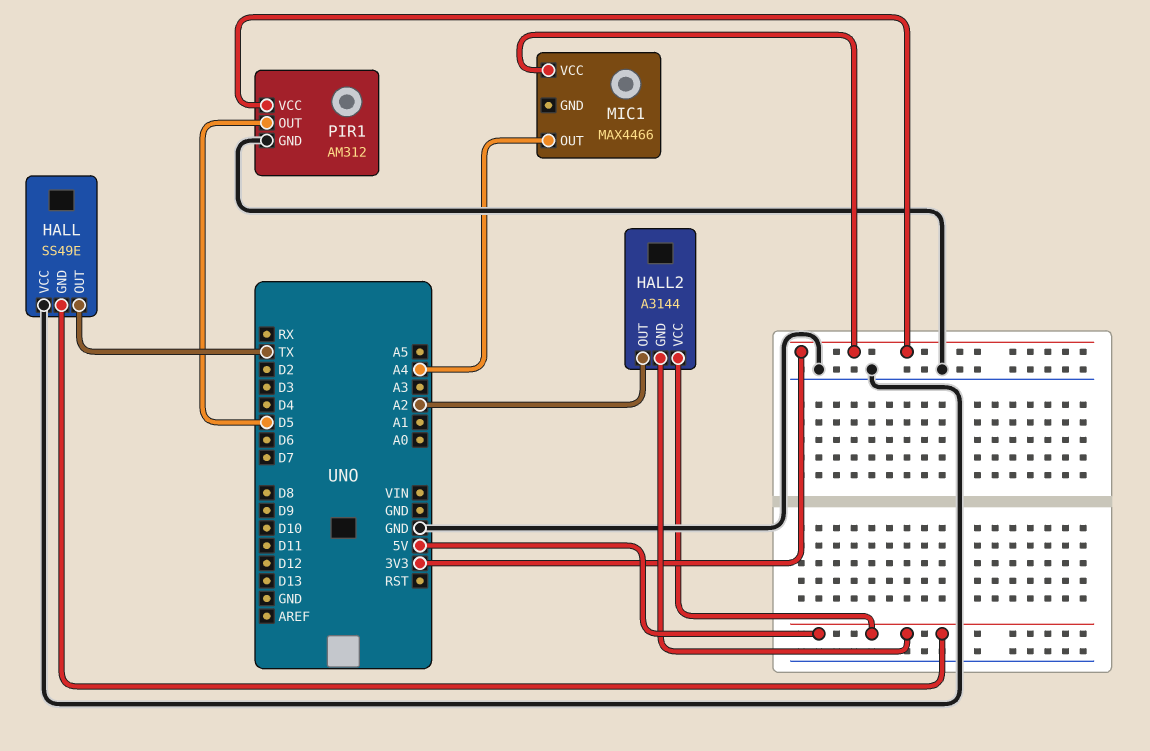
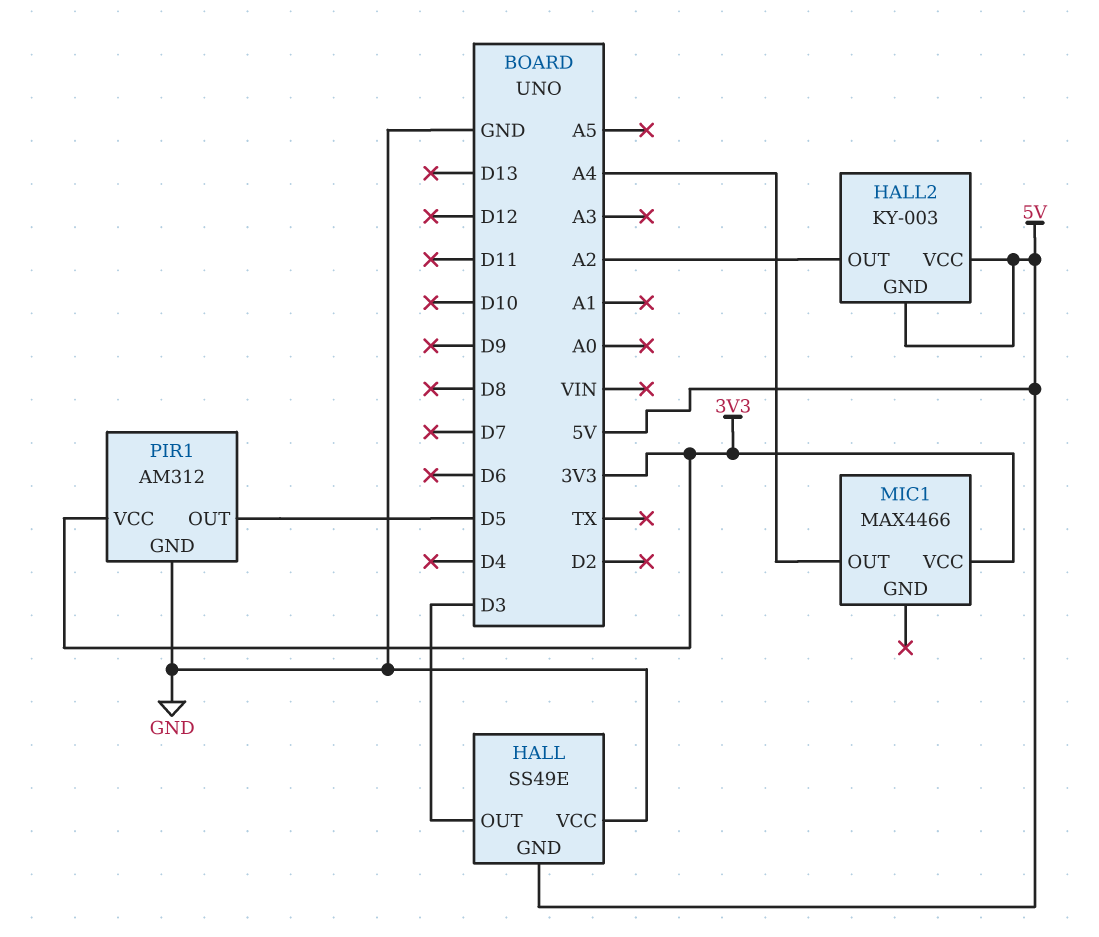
HALL pin OUT: TX -> D3
HALL2: A3144 -> KY-003

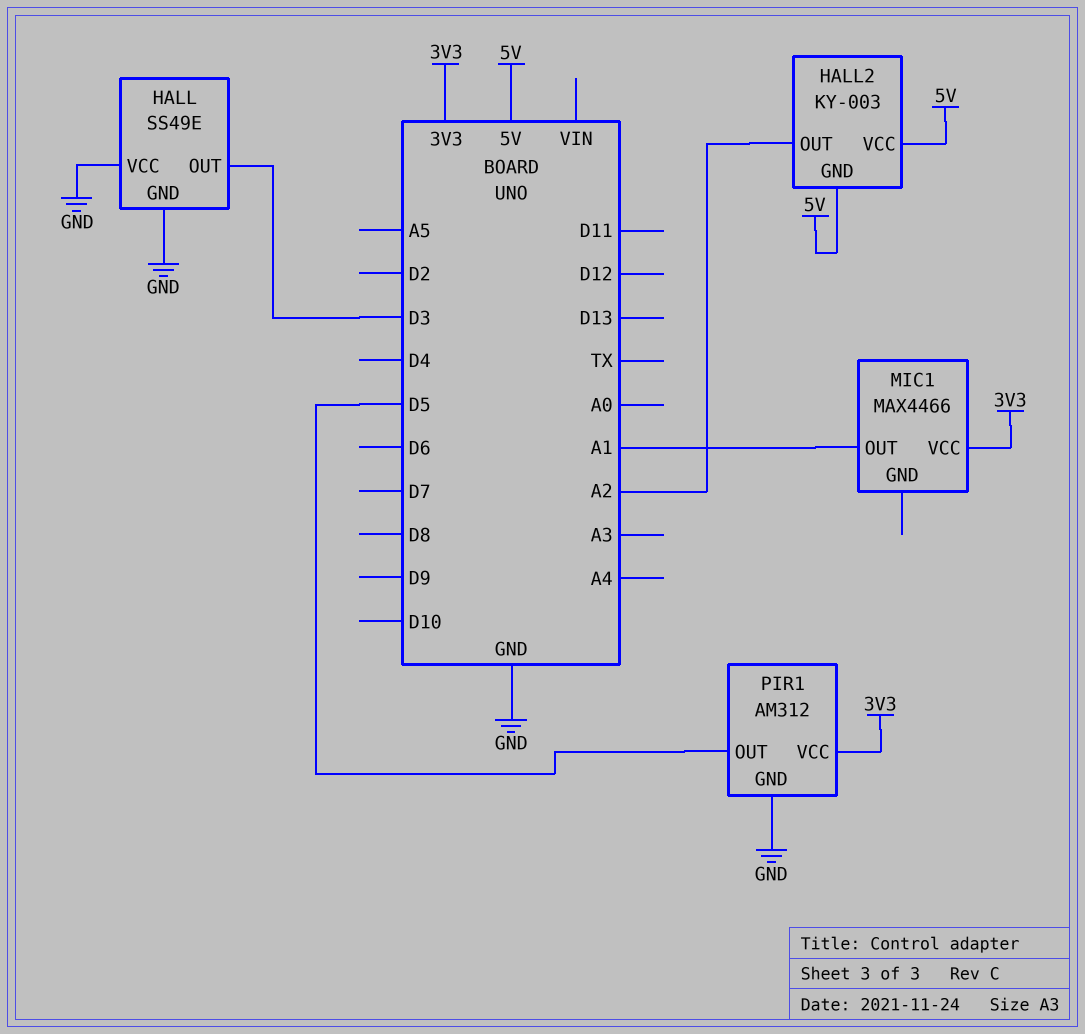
HALL pin GND: 5V -> GND
MIC1 pin OUT: A4 -> A1

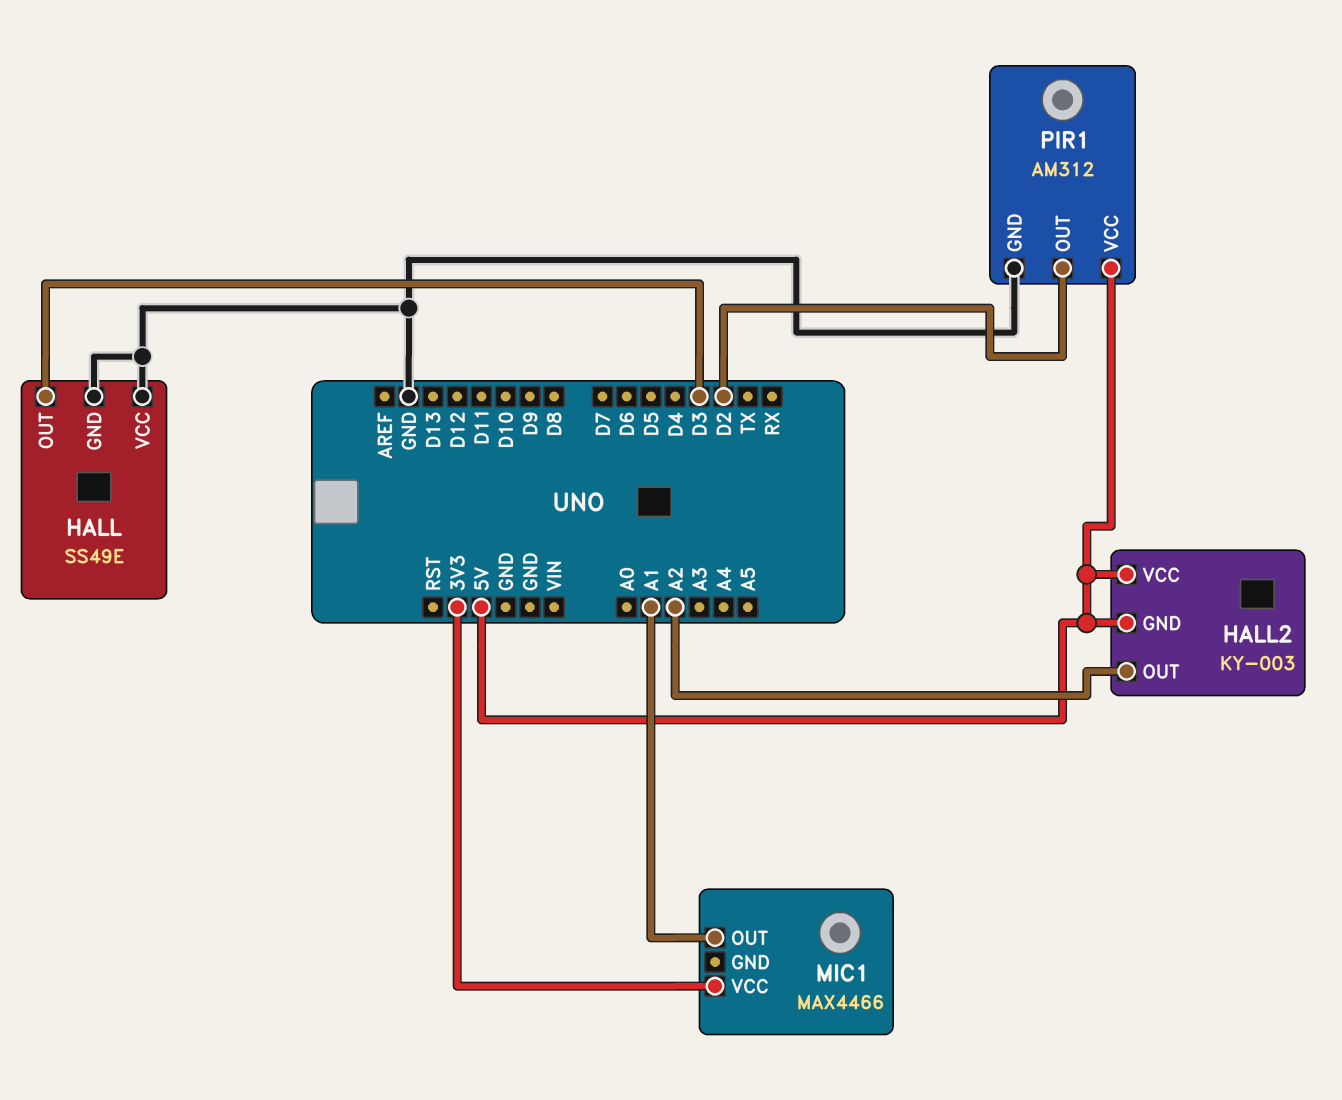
PIR1 pin OUT: D5 -> D2
PIR1 pin VCC: 3V3 -> 5V

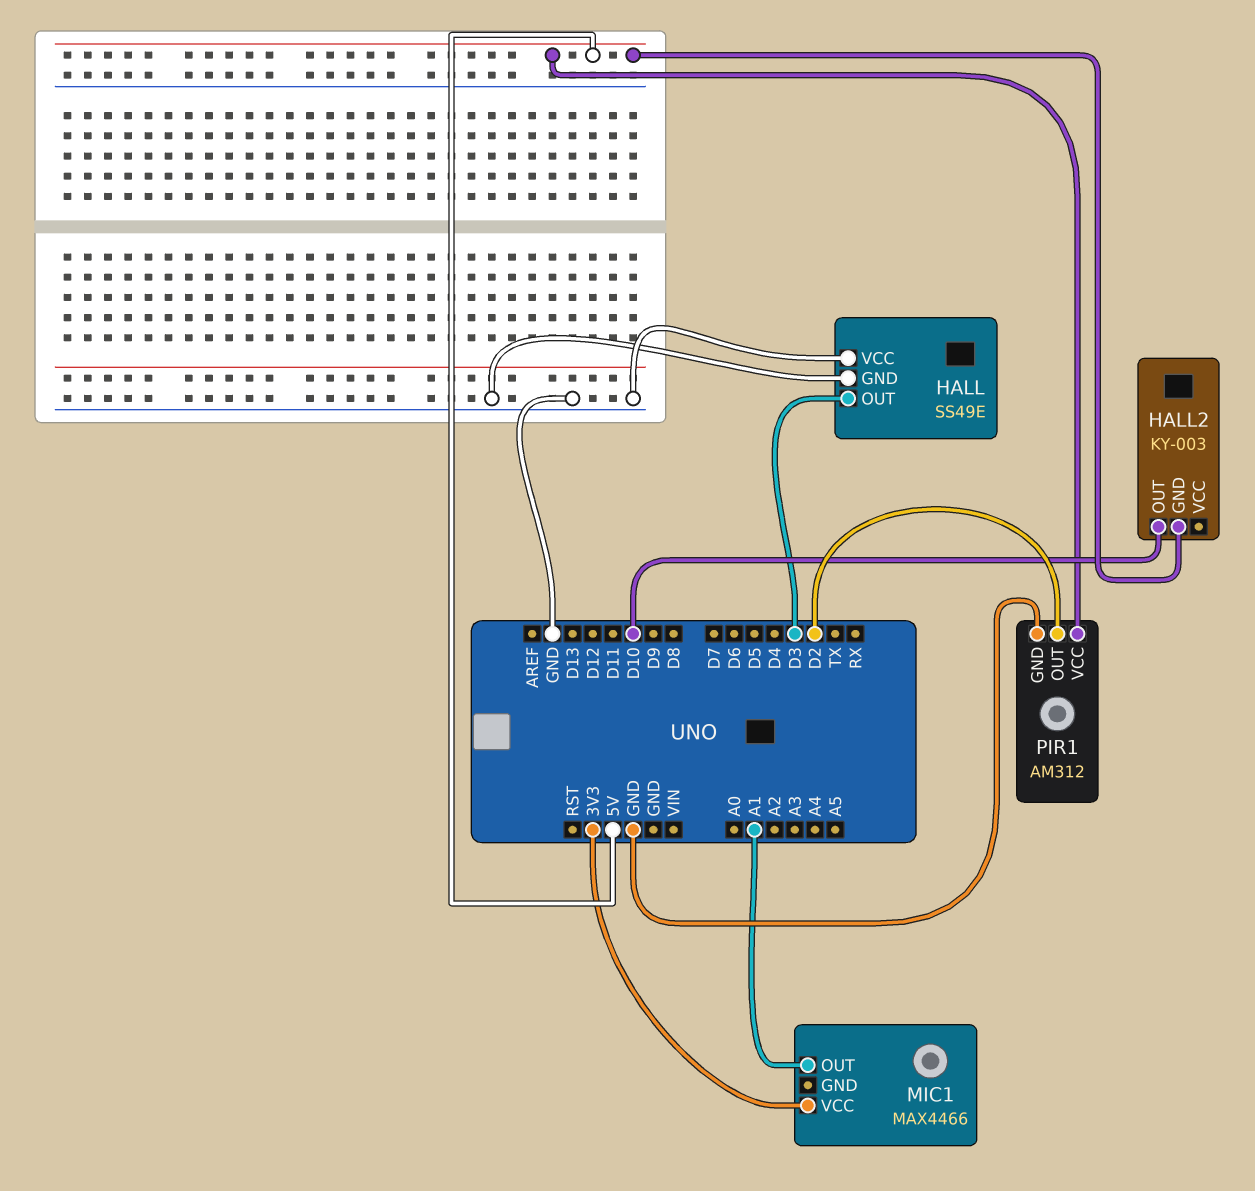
HALL2 pin OUT: A2 -> D10
HALL2 pin VCC: 5V -> none

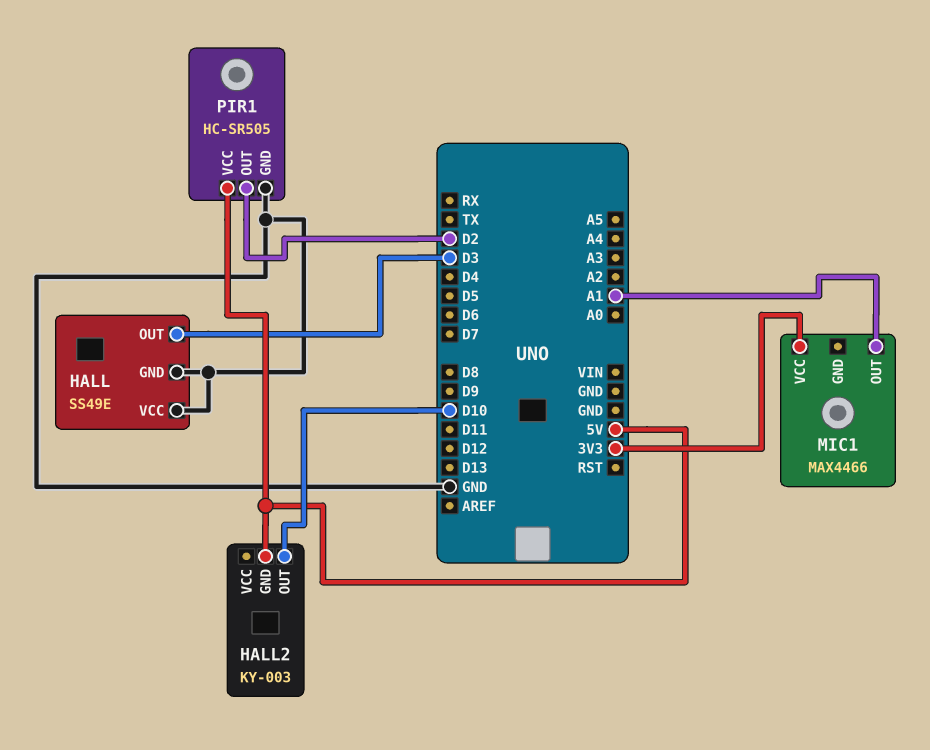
PIR1: AM312 -> HC-SR505

